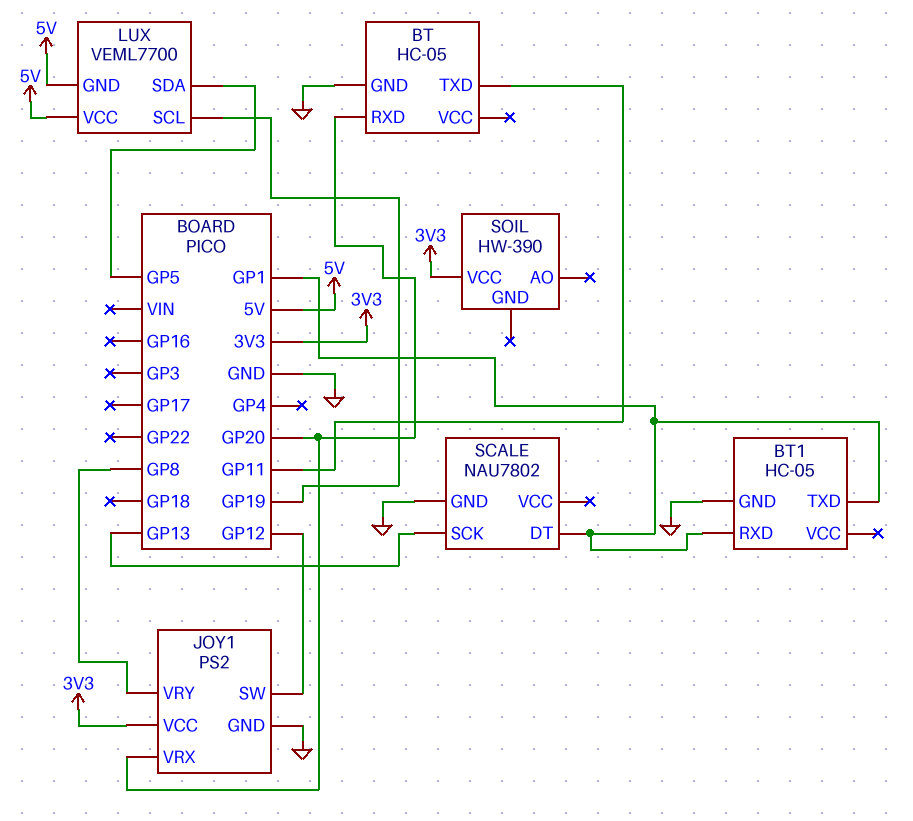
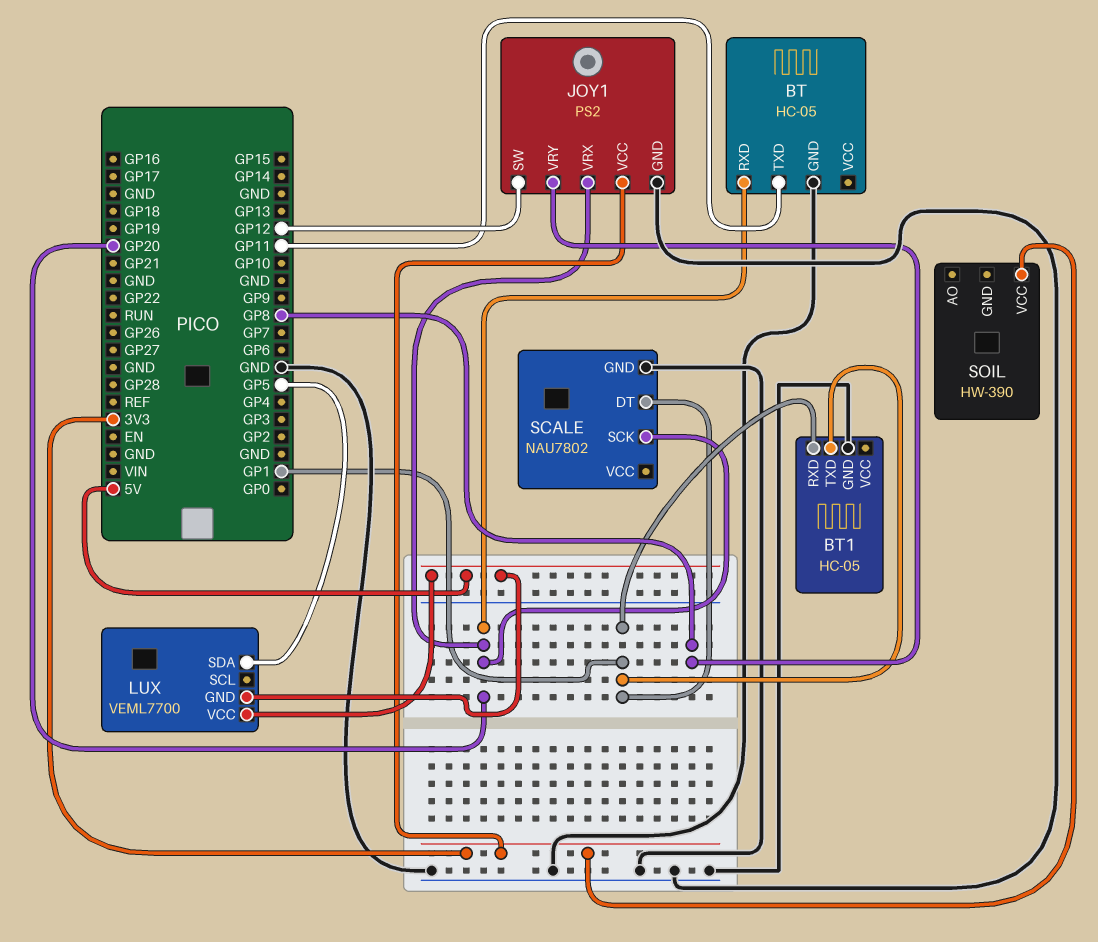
LUX pin SCL: GP19 -> none
SCALE pin SCK: GP13 -> GP20

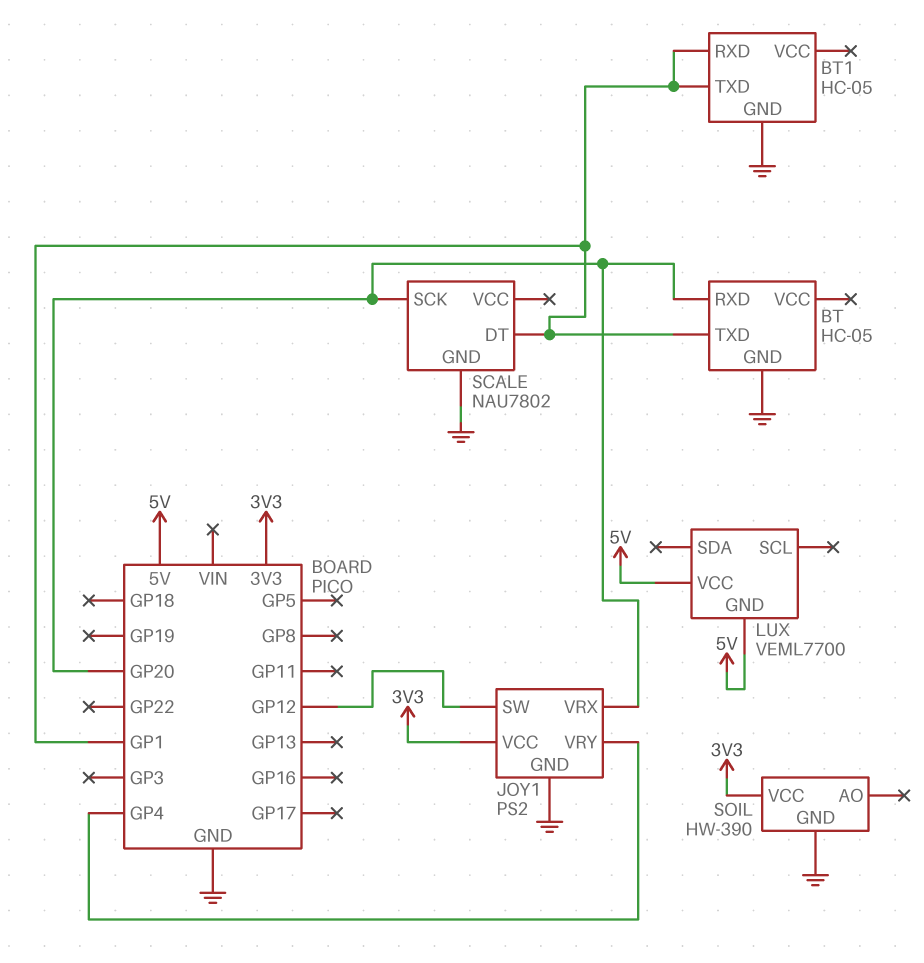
BT pin TXD: GP11 -> GP1
JOY1 pin VRY: GP8 -> GP4
LUX pin SDA: GP5 -> none
SOIL pin GND: none -> GND

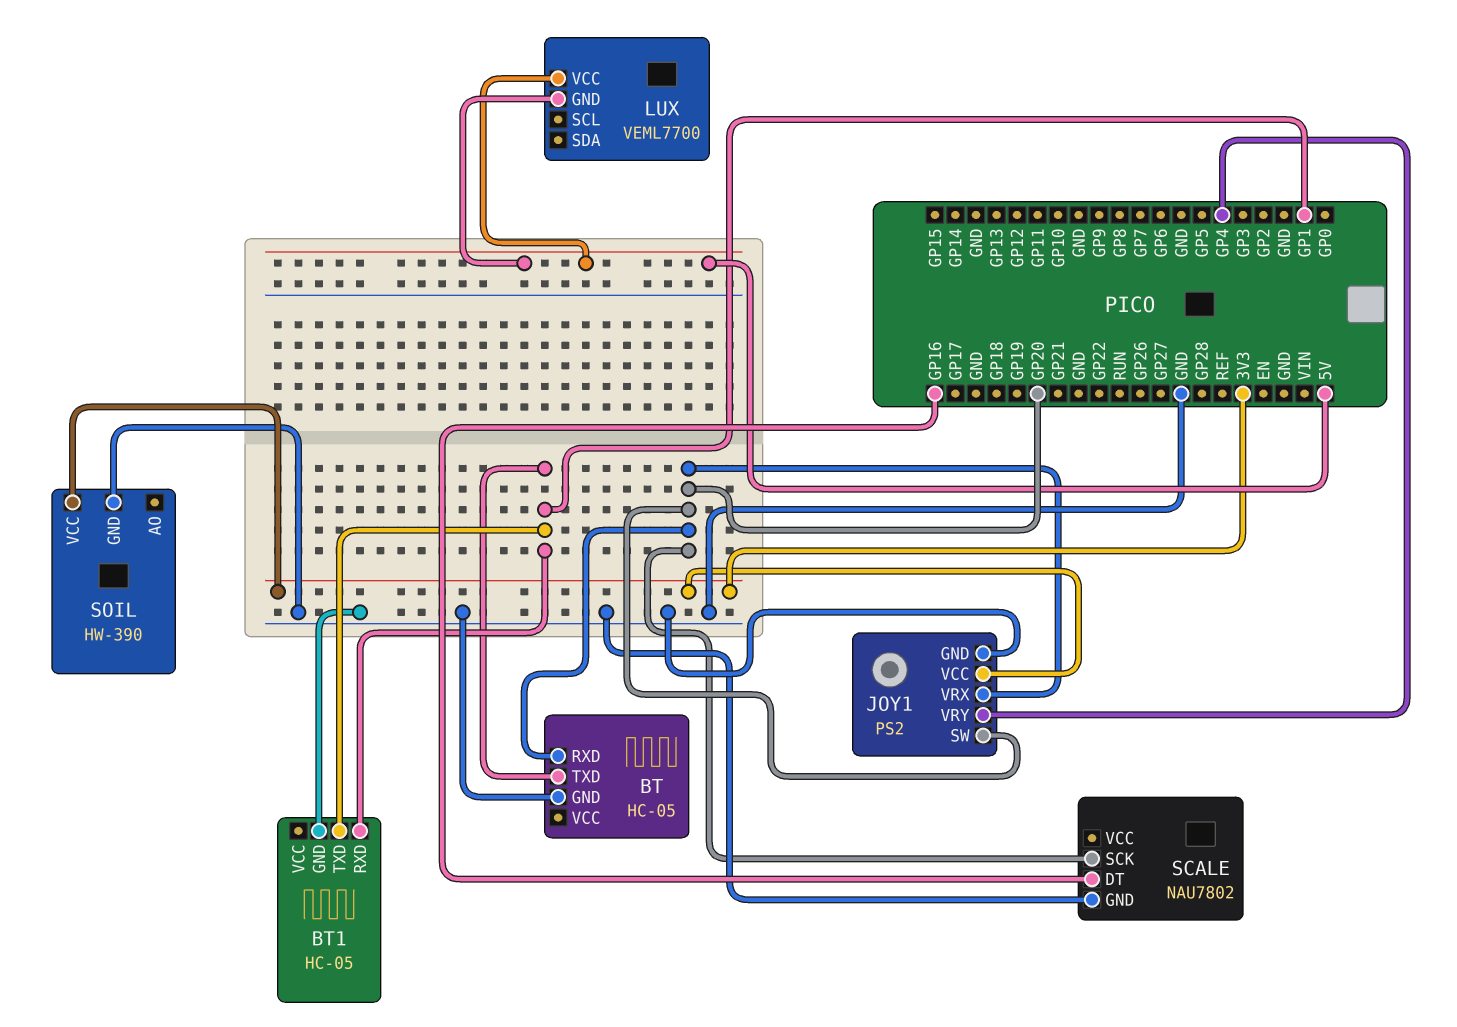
JOY1 pin SW: GP12 -> GP20
SCALE pin DT: GP1 -> GP16

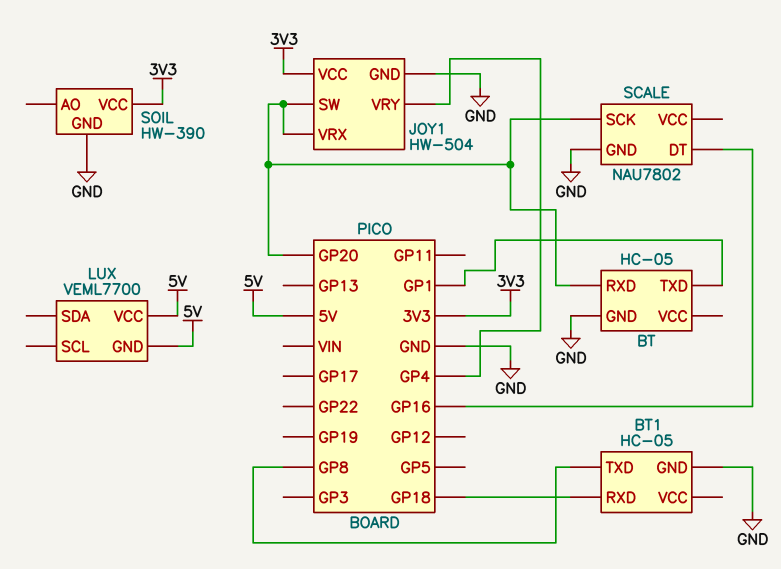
BT1 pin RXD: GP1 -> GP18
BT1 pin TXD: GP1 -> GP8
JOY1: PS2 -> HW-504

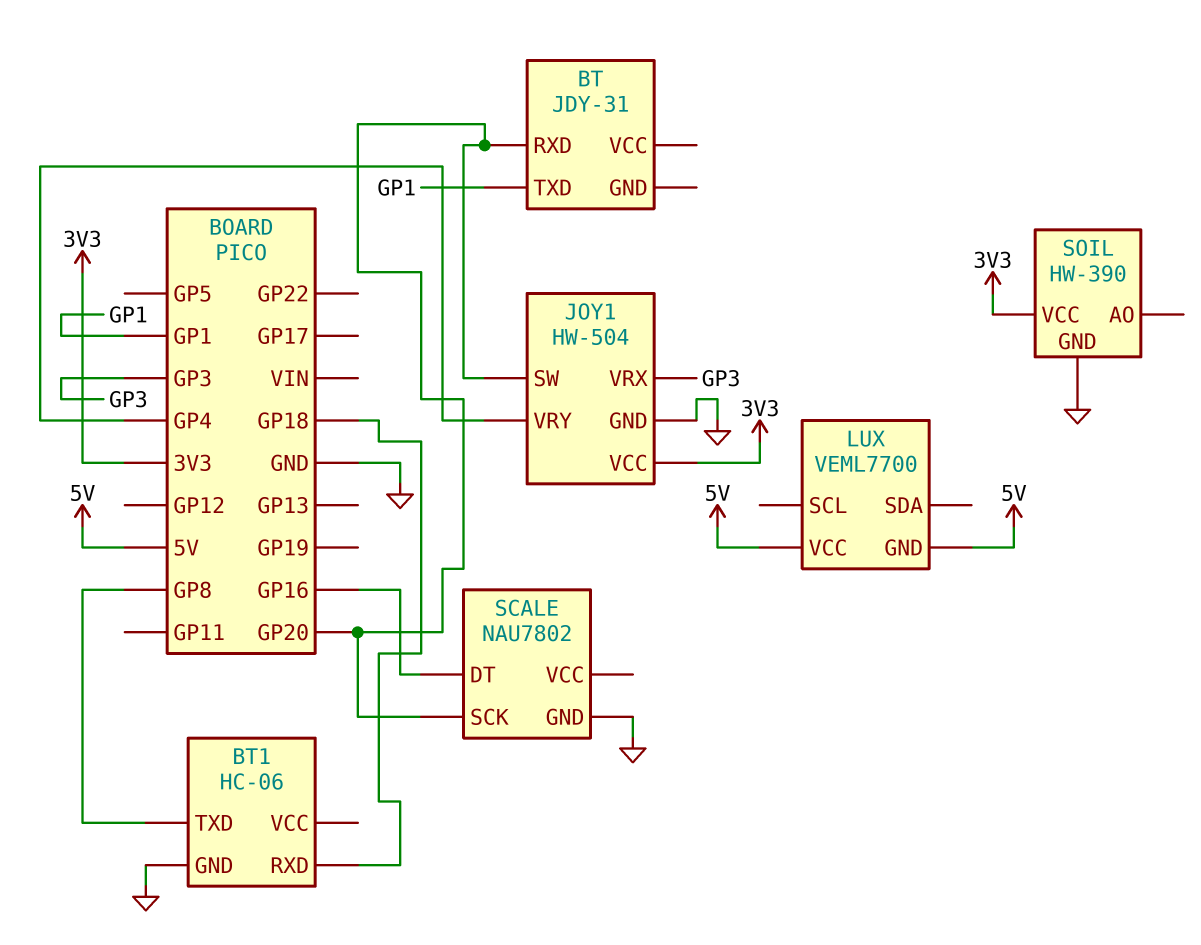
BT: HC-05 -> JDY-31
BT pin GND: GND -> none
BT1: HC-05 -> HC-06
JOY1 pin VRX: GP20 -> GP3

